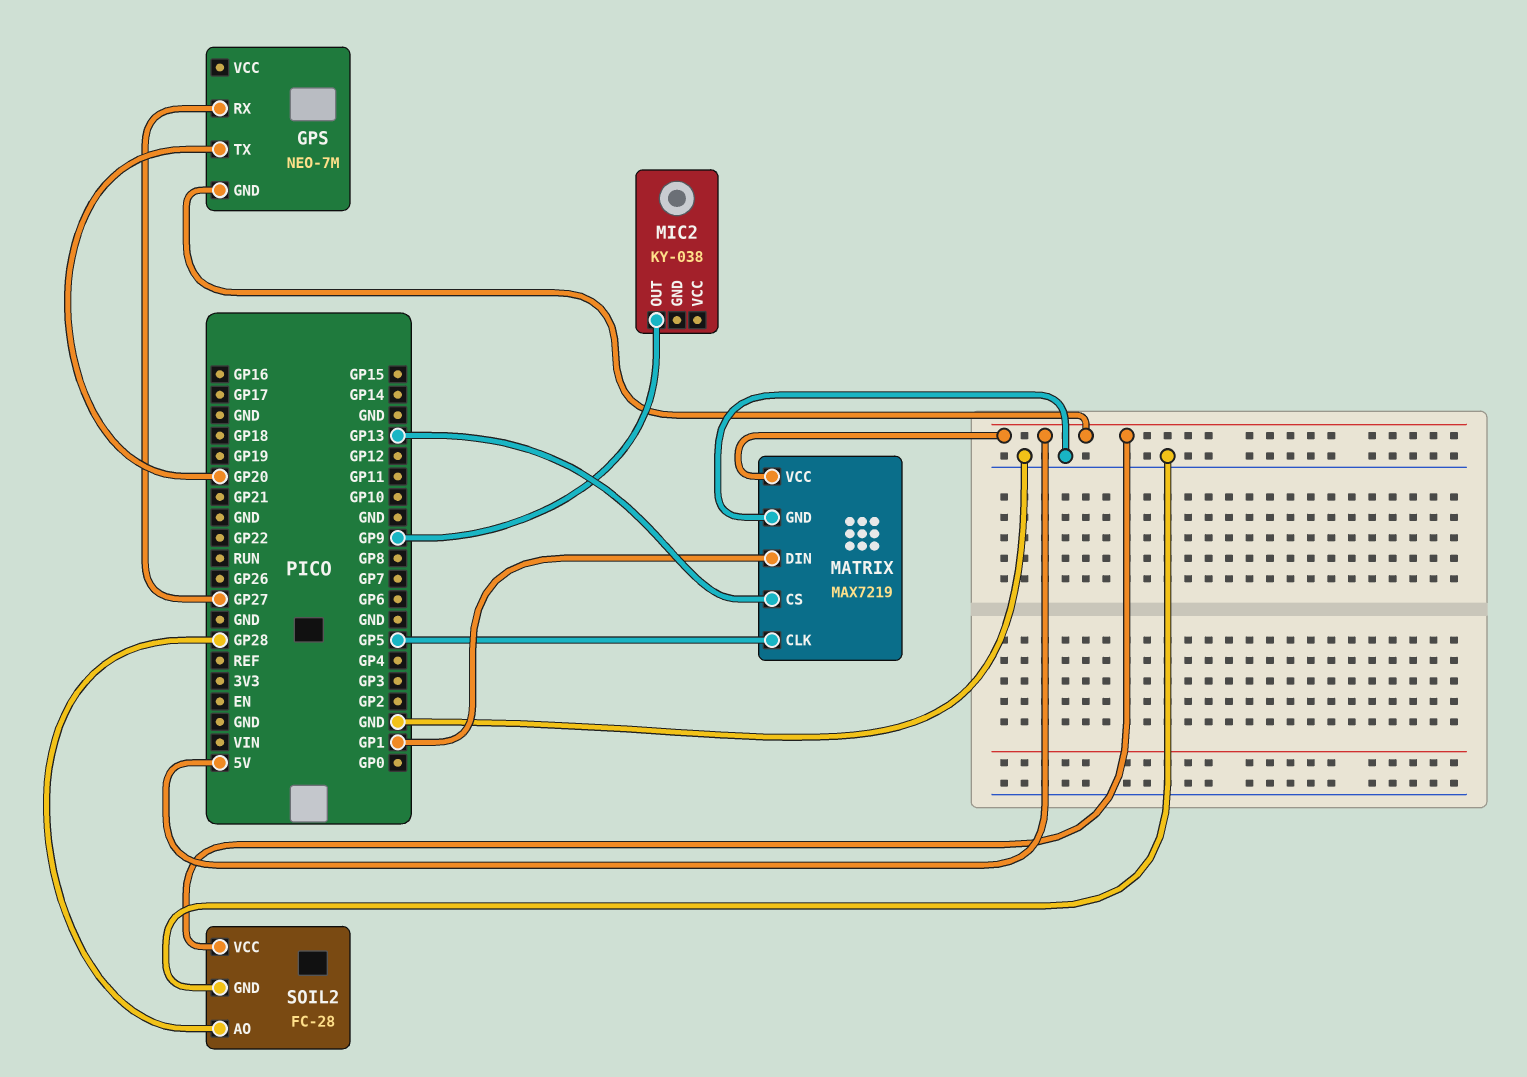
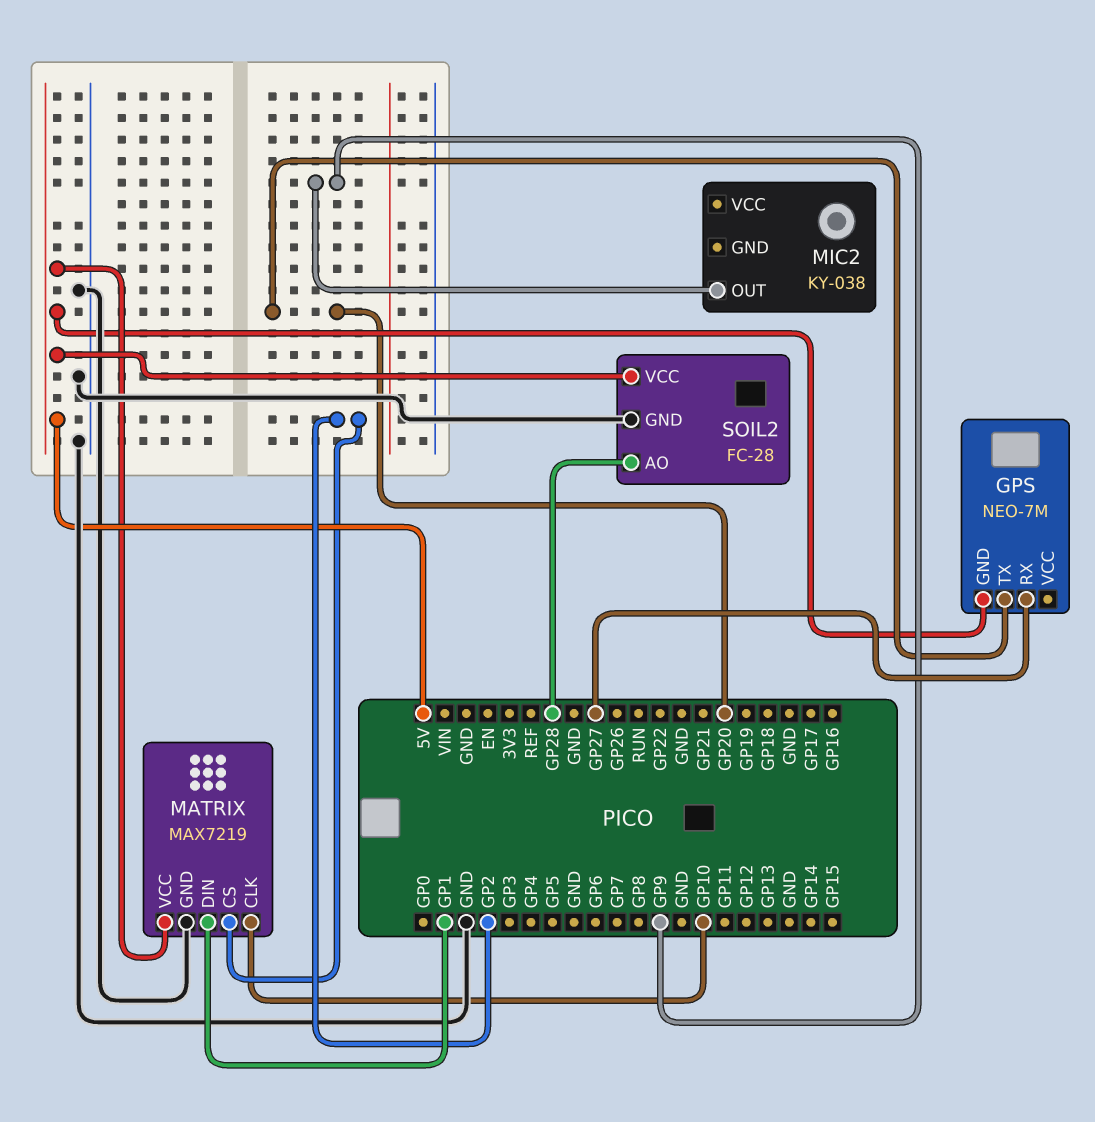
MATRIX pin CLK: GP5 -> GP10
MATRIX pin CS: GP13 -> GP2

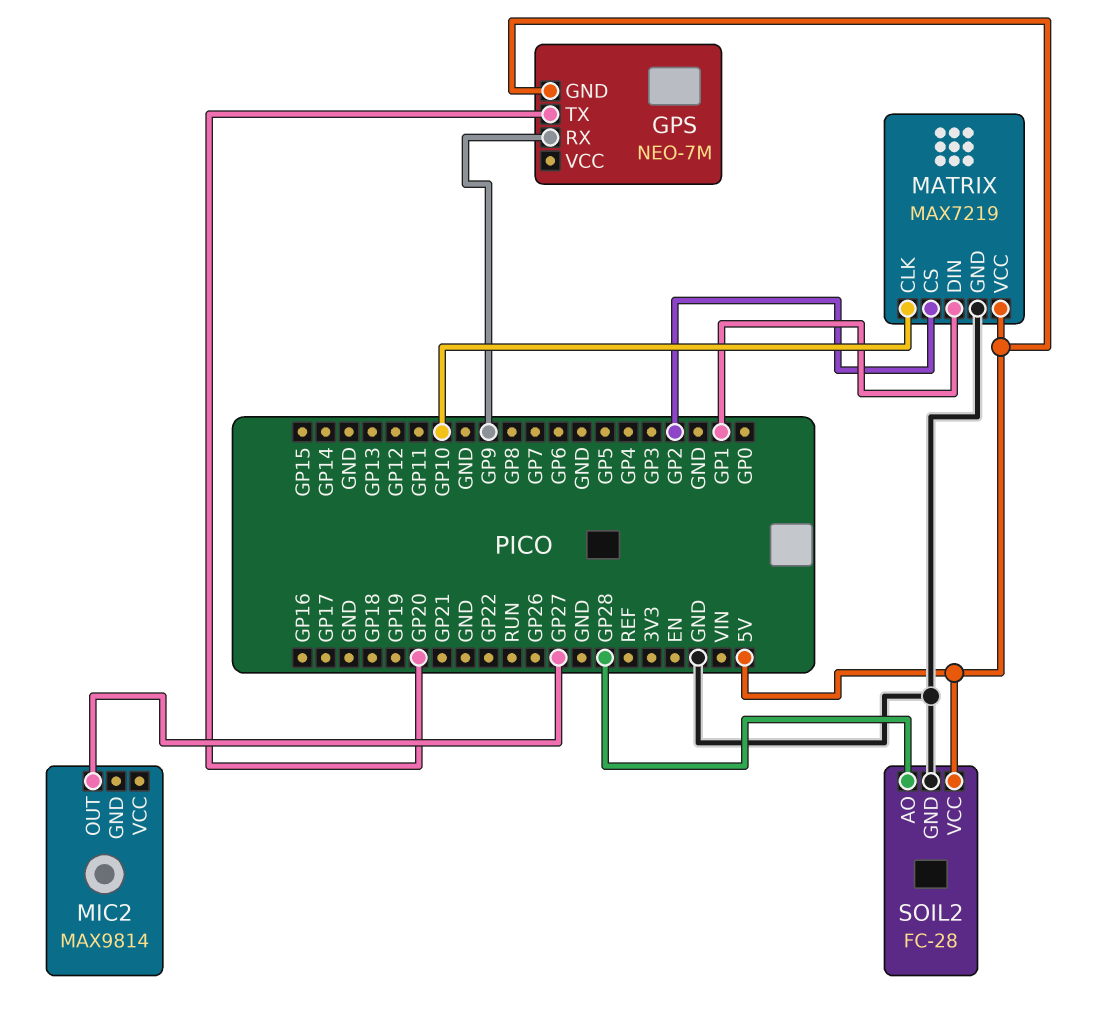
GPS pin RX: GP27 -> GP9
MIC2: KY-038 -> MAX9814
MIC2 pin OUT: GP9 -> GP27

